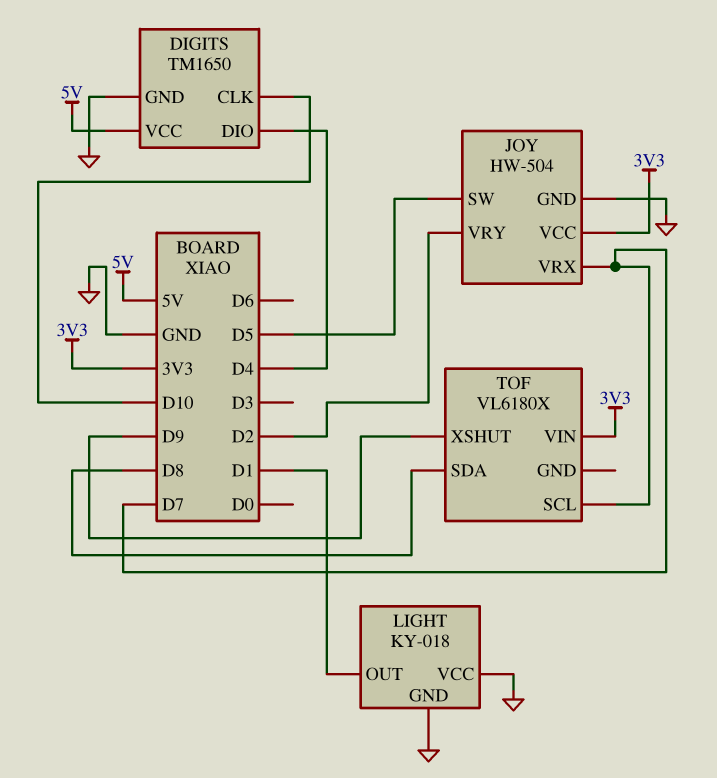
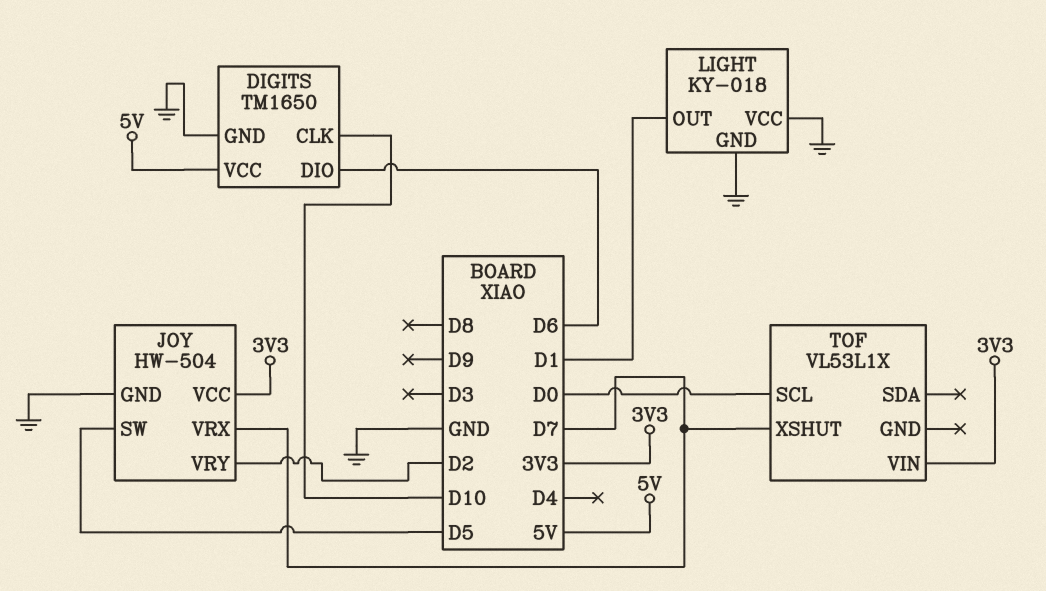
DIGITS pin DIO: D4 -> D6
TOF: VL6180X -> VL53L1X
TOF pin SCL: D7 -> D0
TOF pin SDA: D8 -> none
TOF pin XSHUT: D9 -> D7

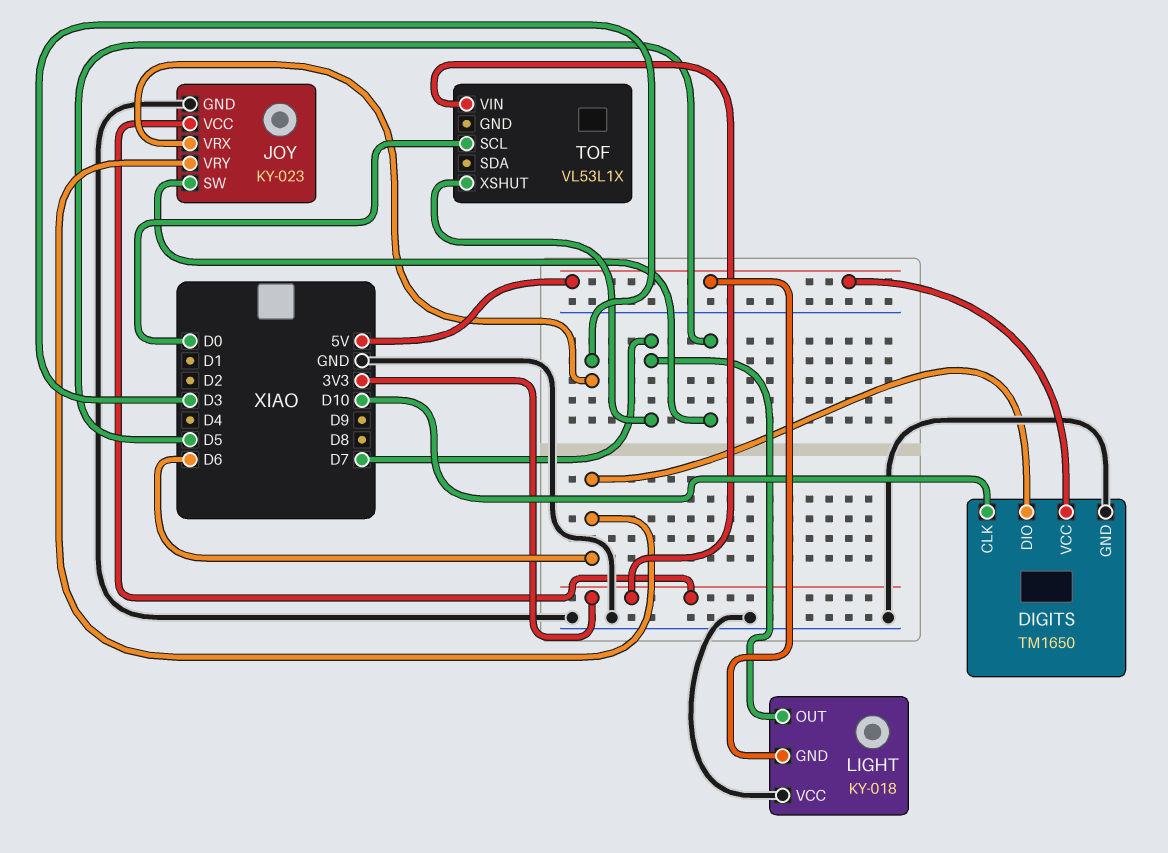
JOY: HW-504 -> KY-023
JOY pin VRX: D7 -> D3
JOY pin VRY: D2 -> D6
LIGHT pin GND: GND -> 5V
LIGHT pin OUT: D1 -> D7

